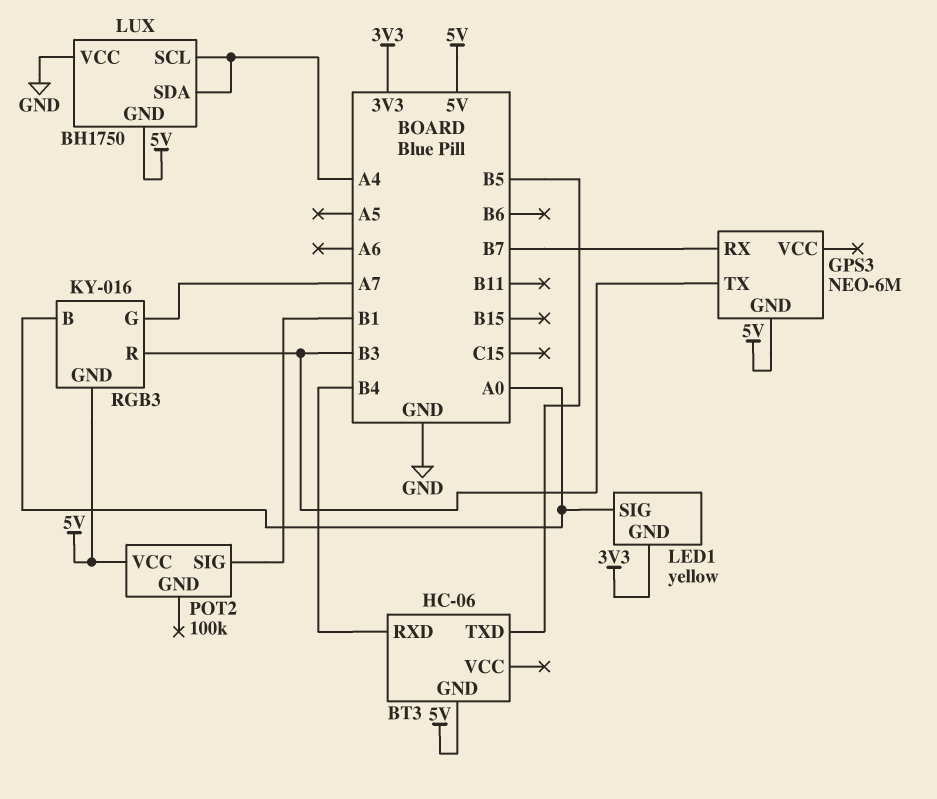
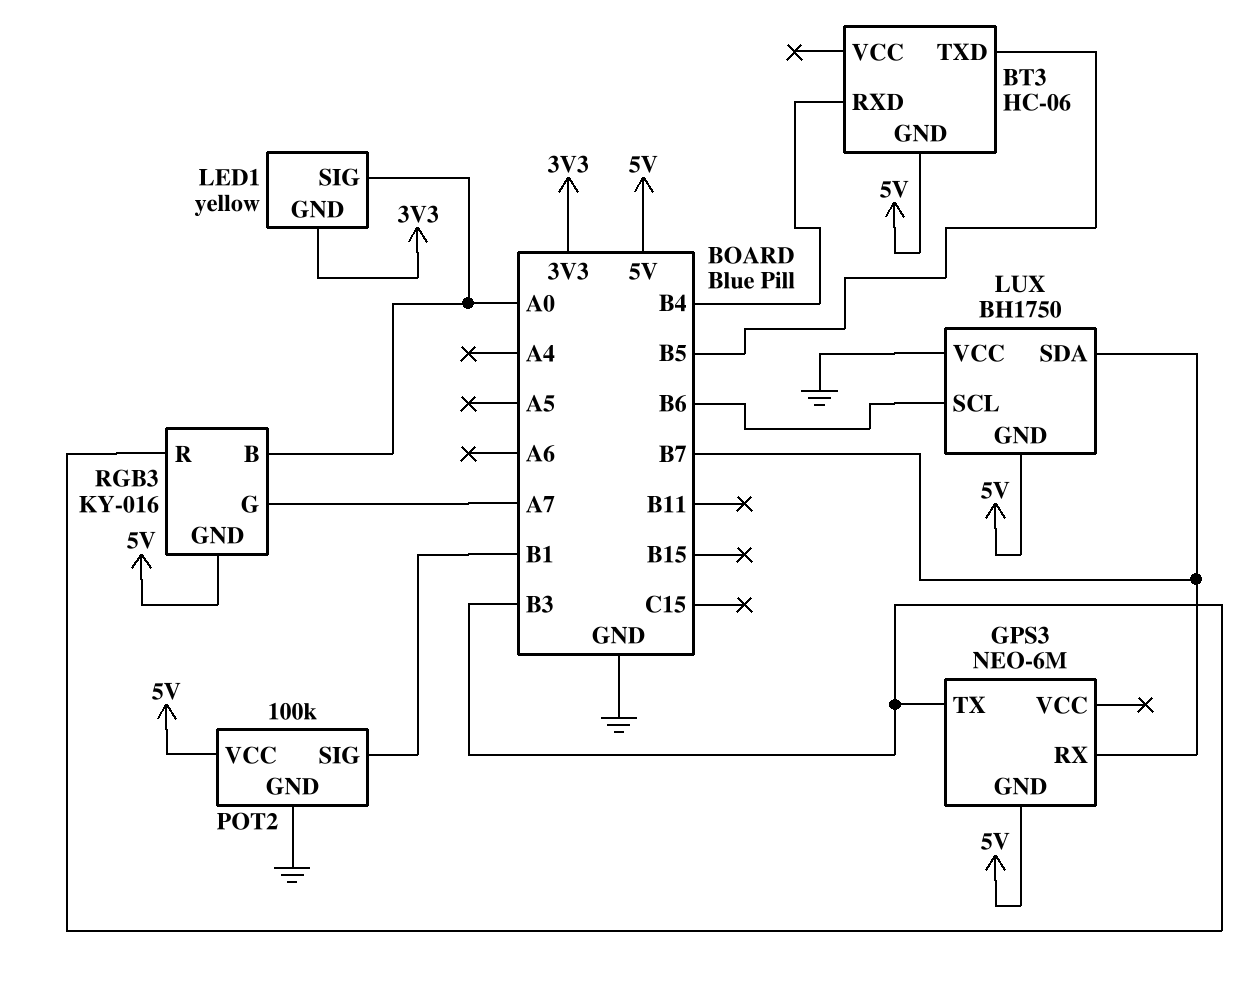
LUX pin SCL: A4 -> B6
LUX pin SDA: A4 -> B7
POT2 pin GND: none -> GND

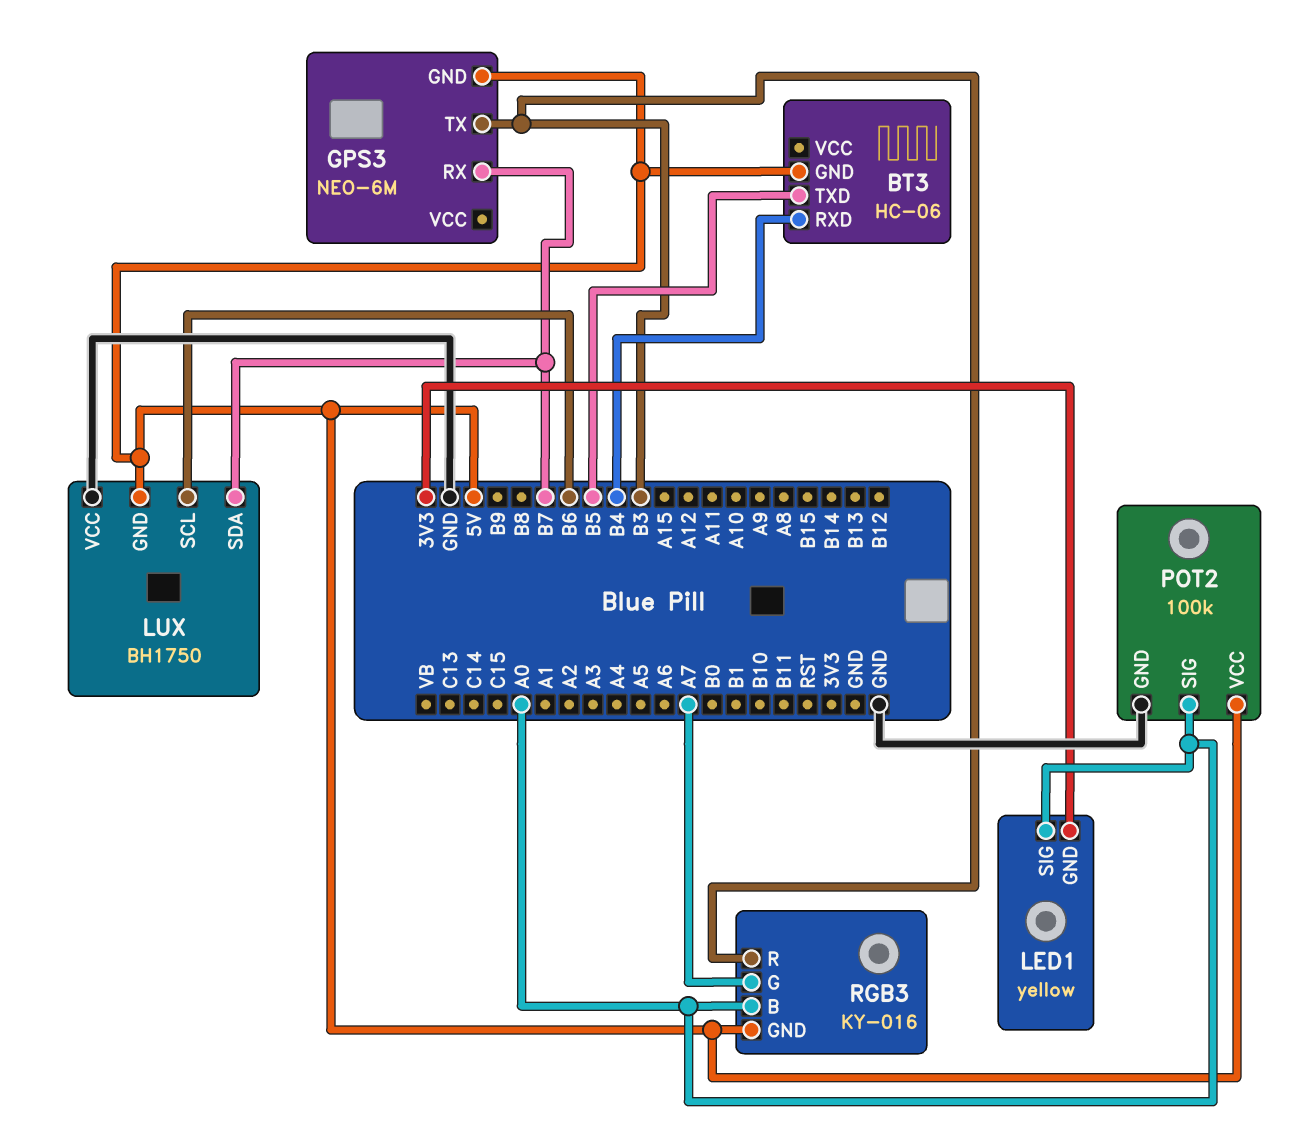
POT2 pin SIG: B1 -> A0

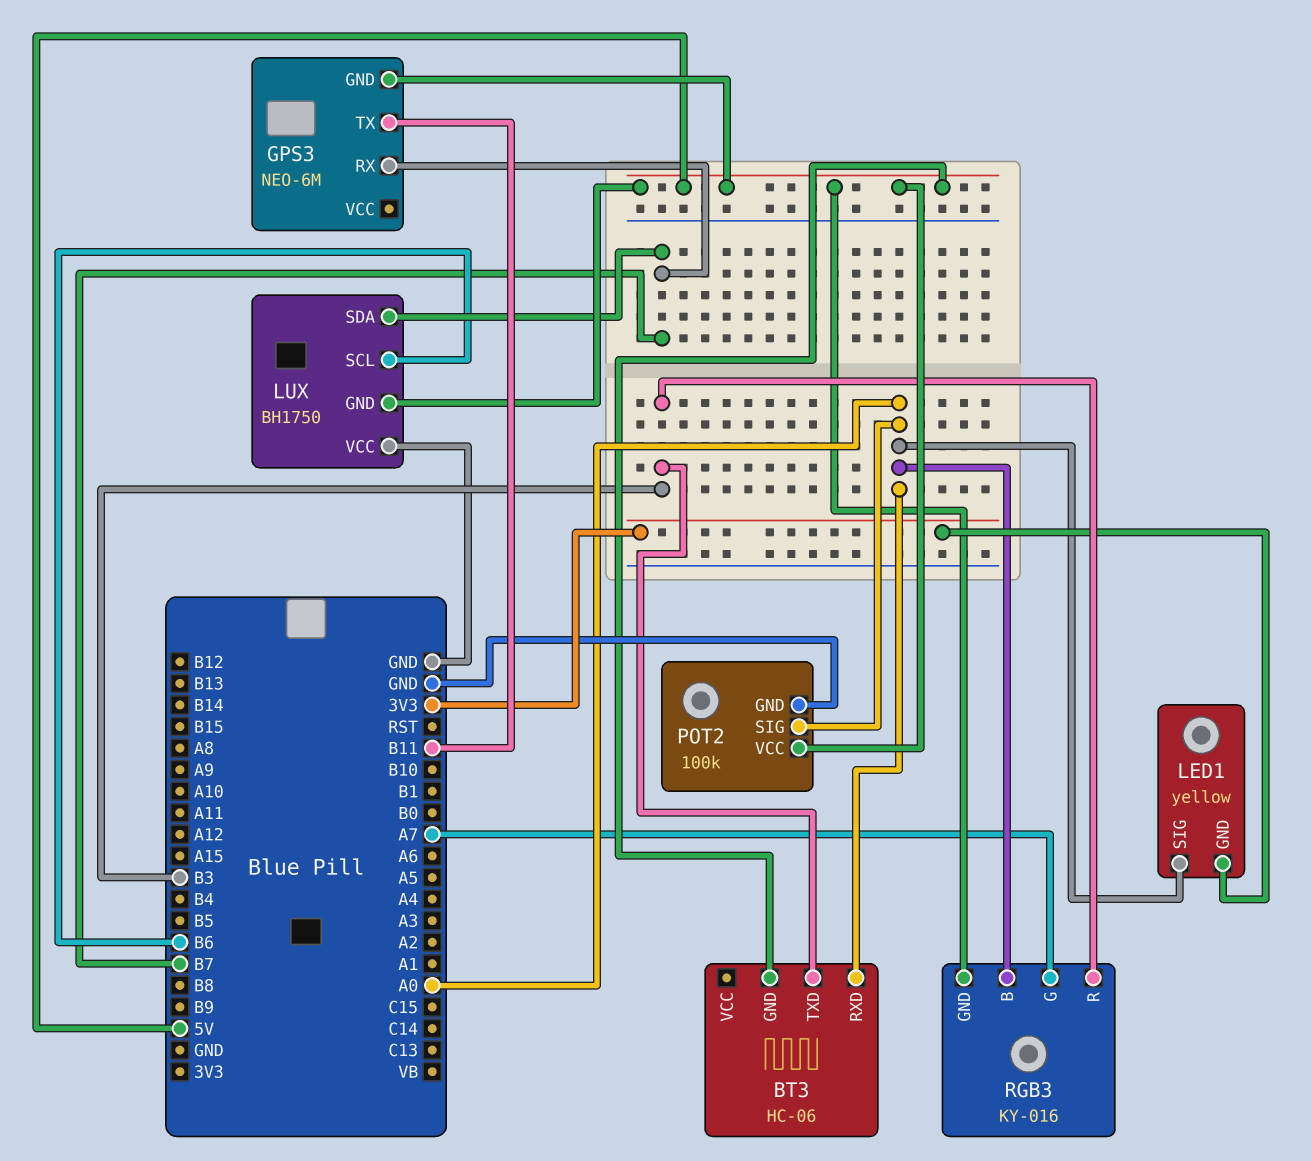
BT3 pin RXD: B4 -> A0
BT3 pin TXD: B5 -> B3
GPS3 pin TX: B3 -> B11

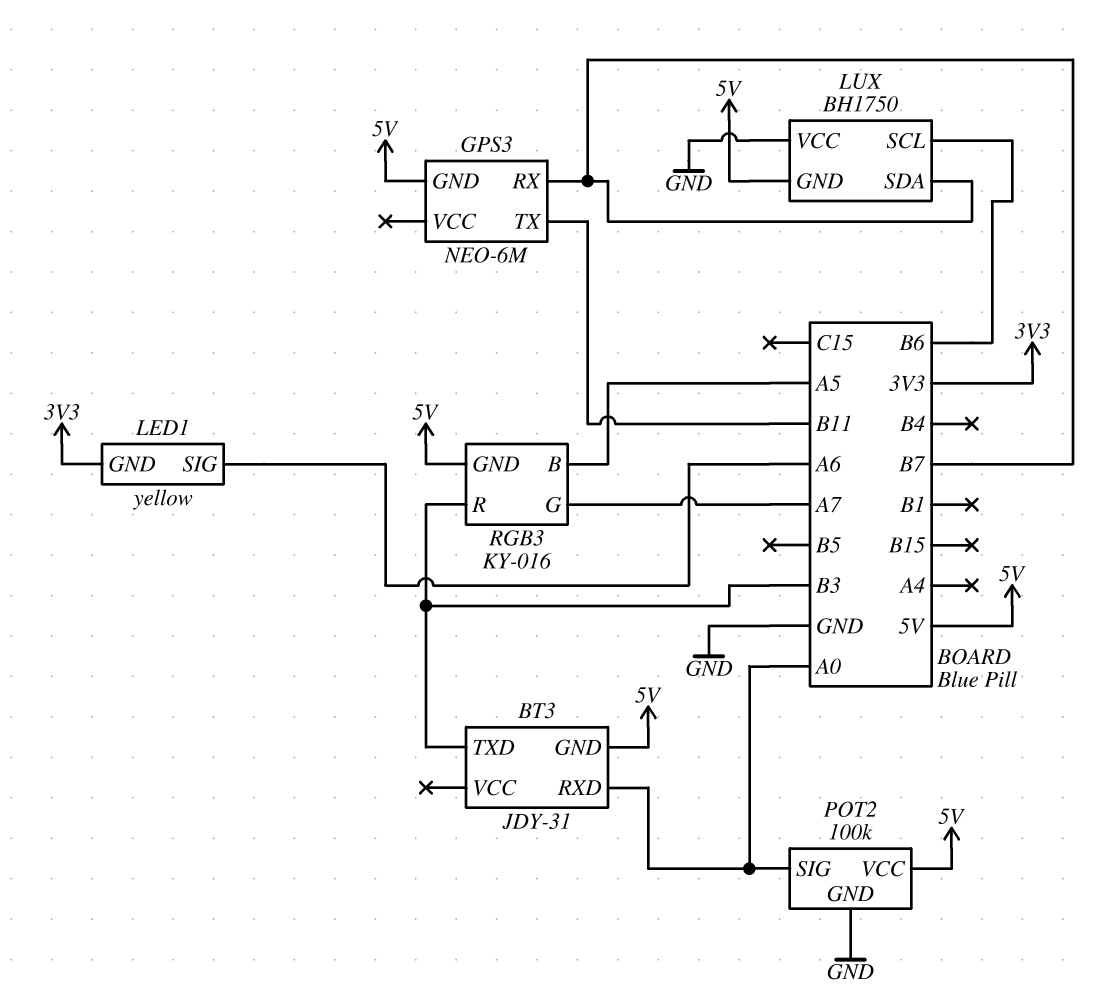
BT3: HC-06 -> JDY-31
LED1 pin SIG: A0 -> A6
RGB3 pin B: A0 -> A5

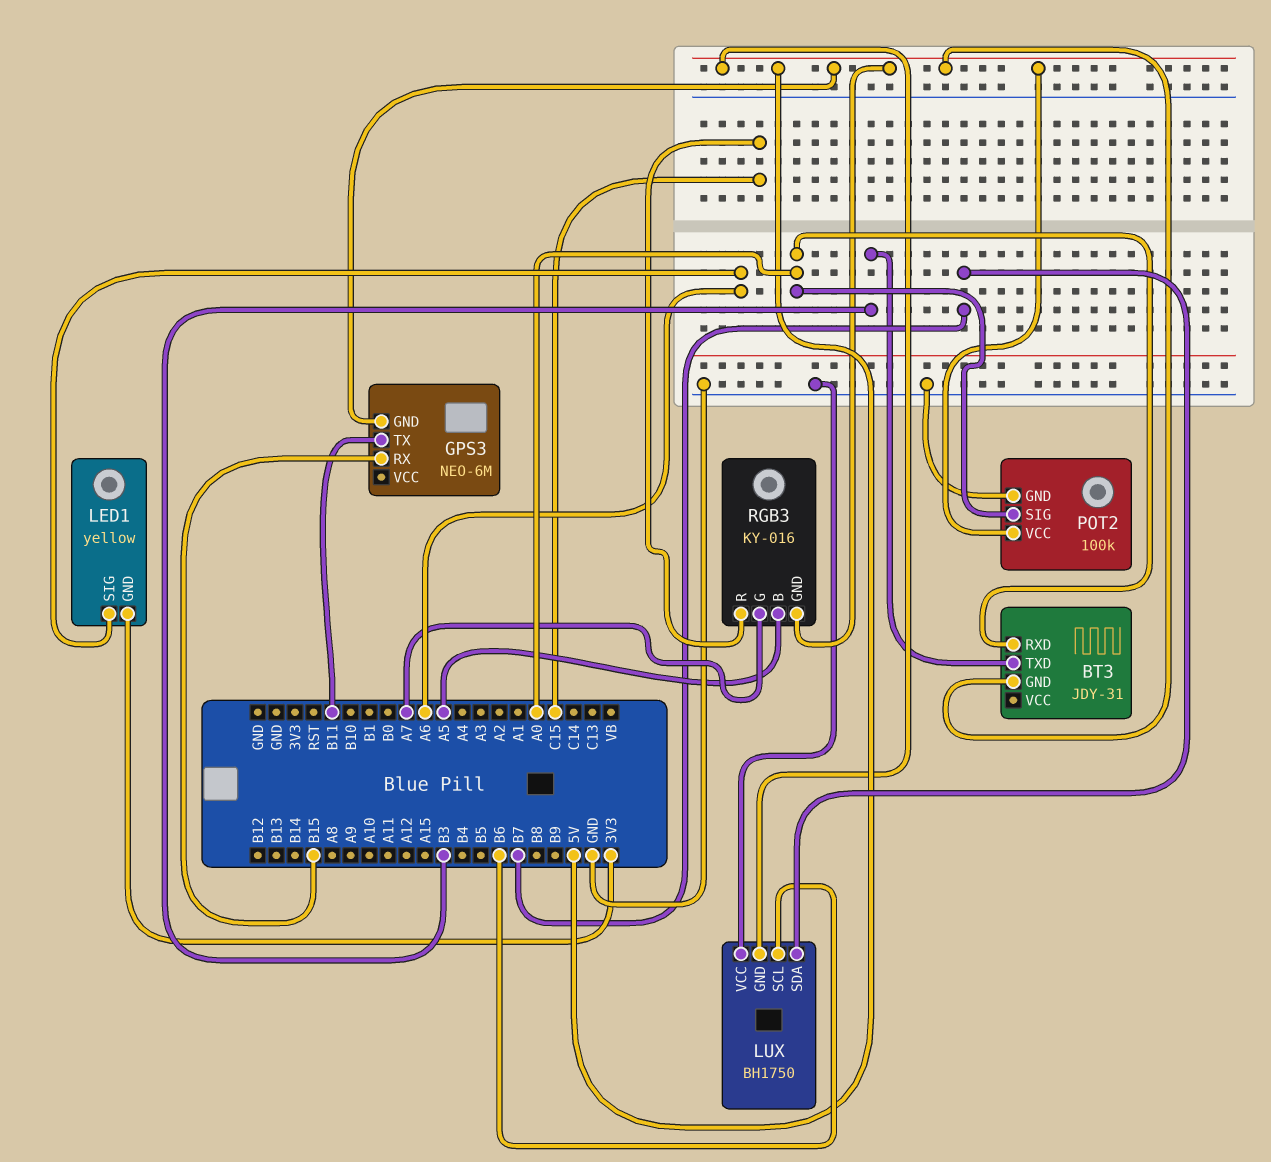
GPS3 pin RX: B7 -> B15
RGB3 pin R: B3 -> C15

